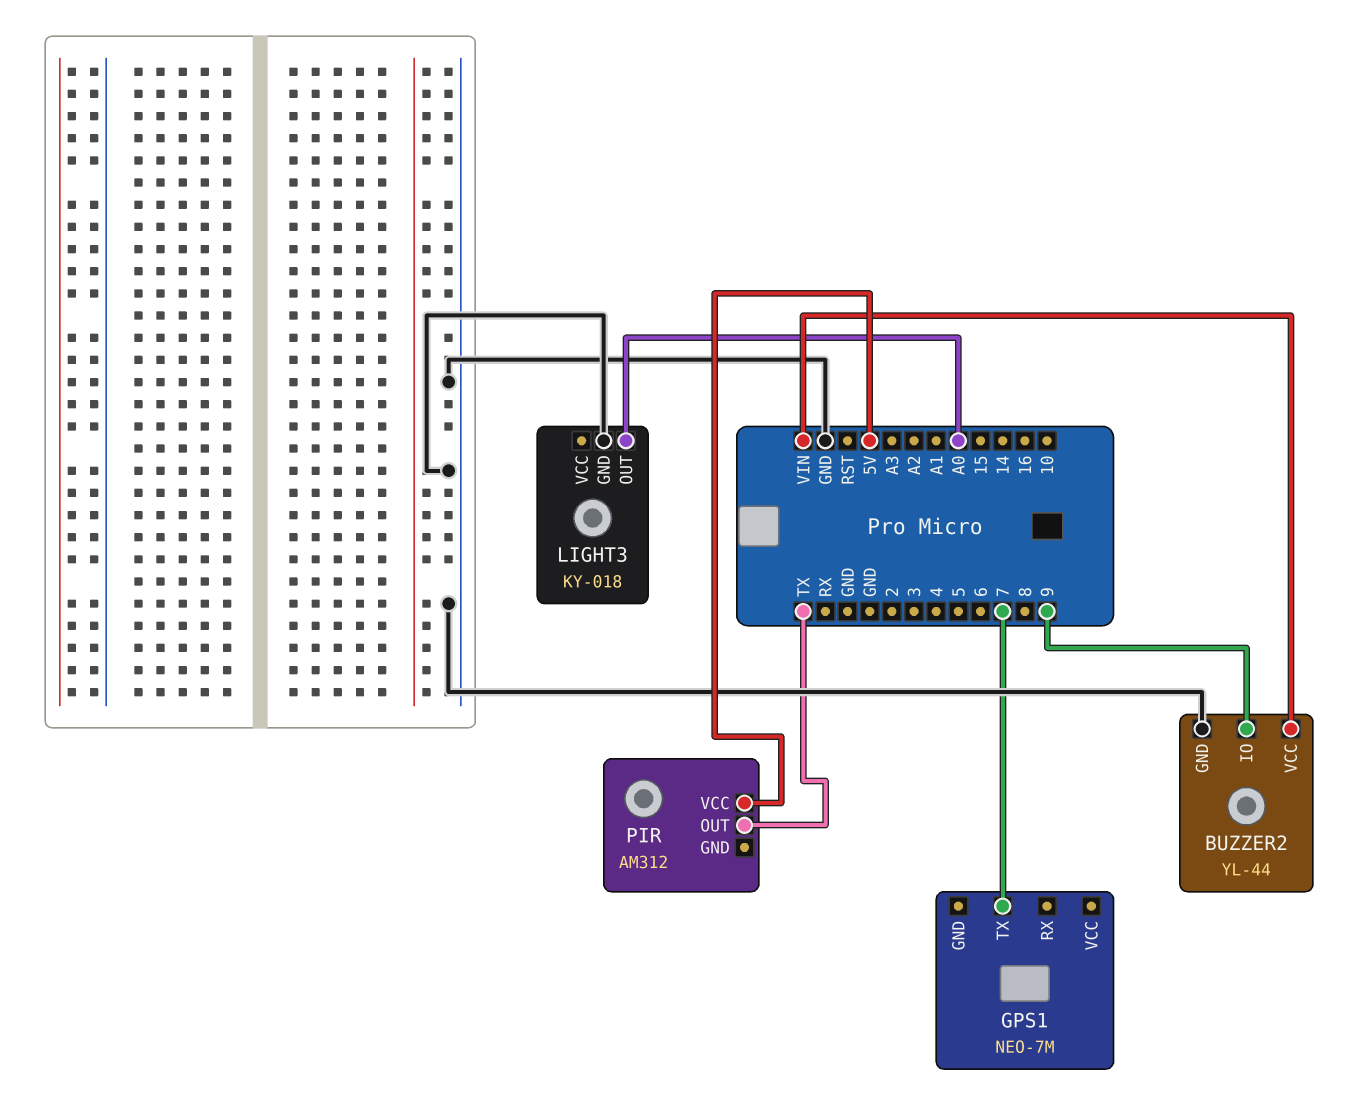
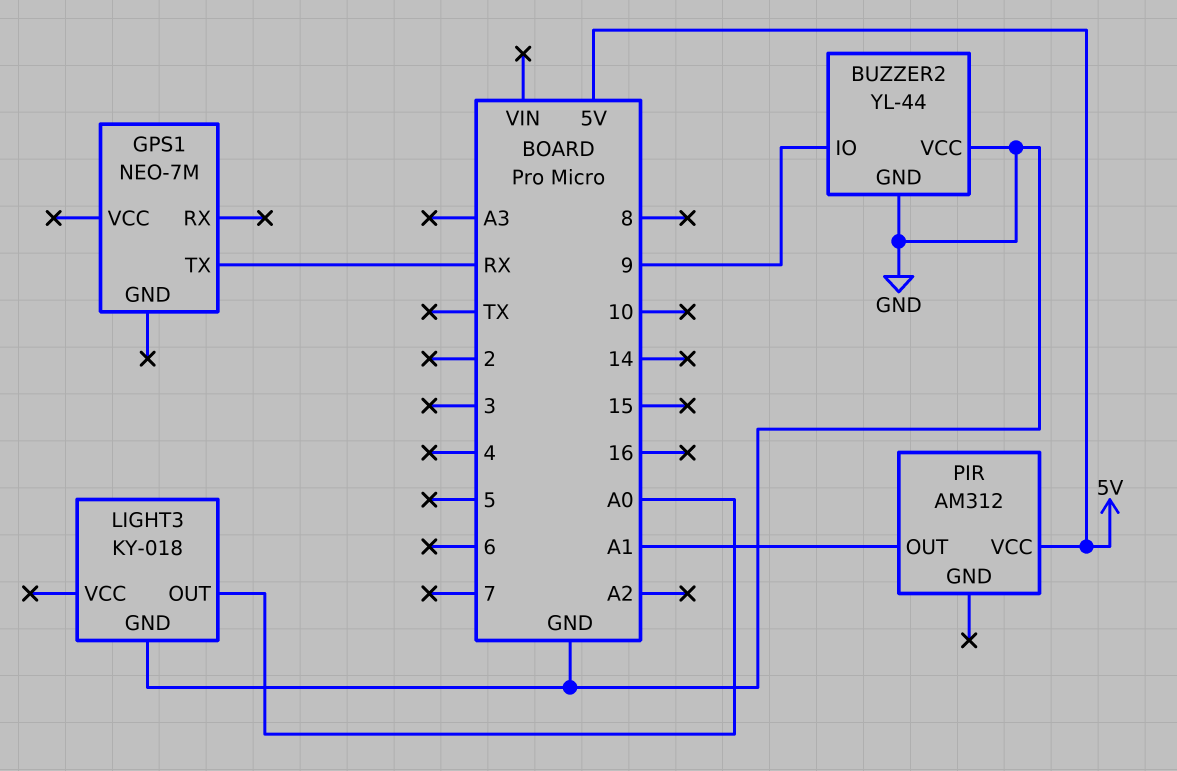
BUZZER2 pin VCC: VIN -> GND
GPS1 pin TX: 7 -> RX
PIR pin OUT: TX -> A1

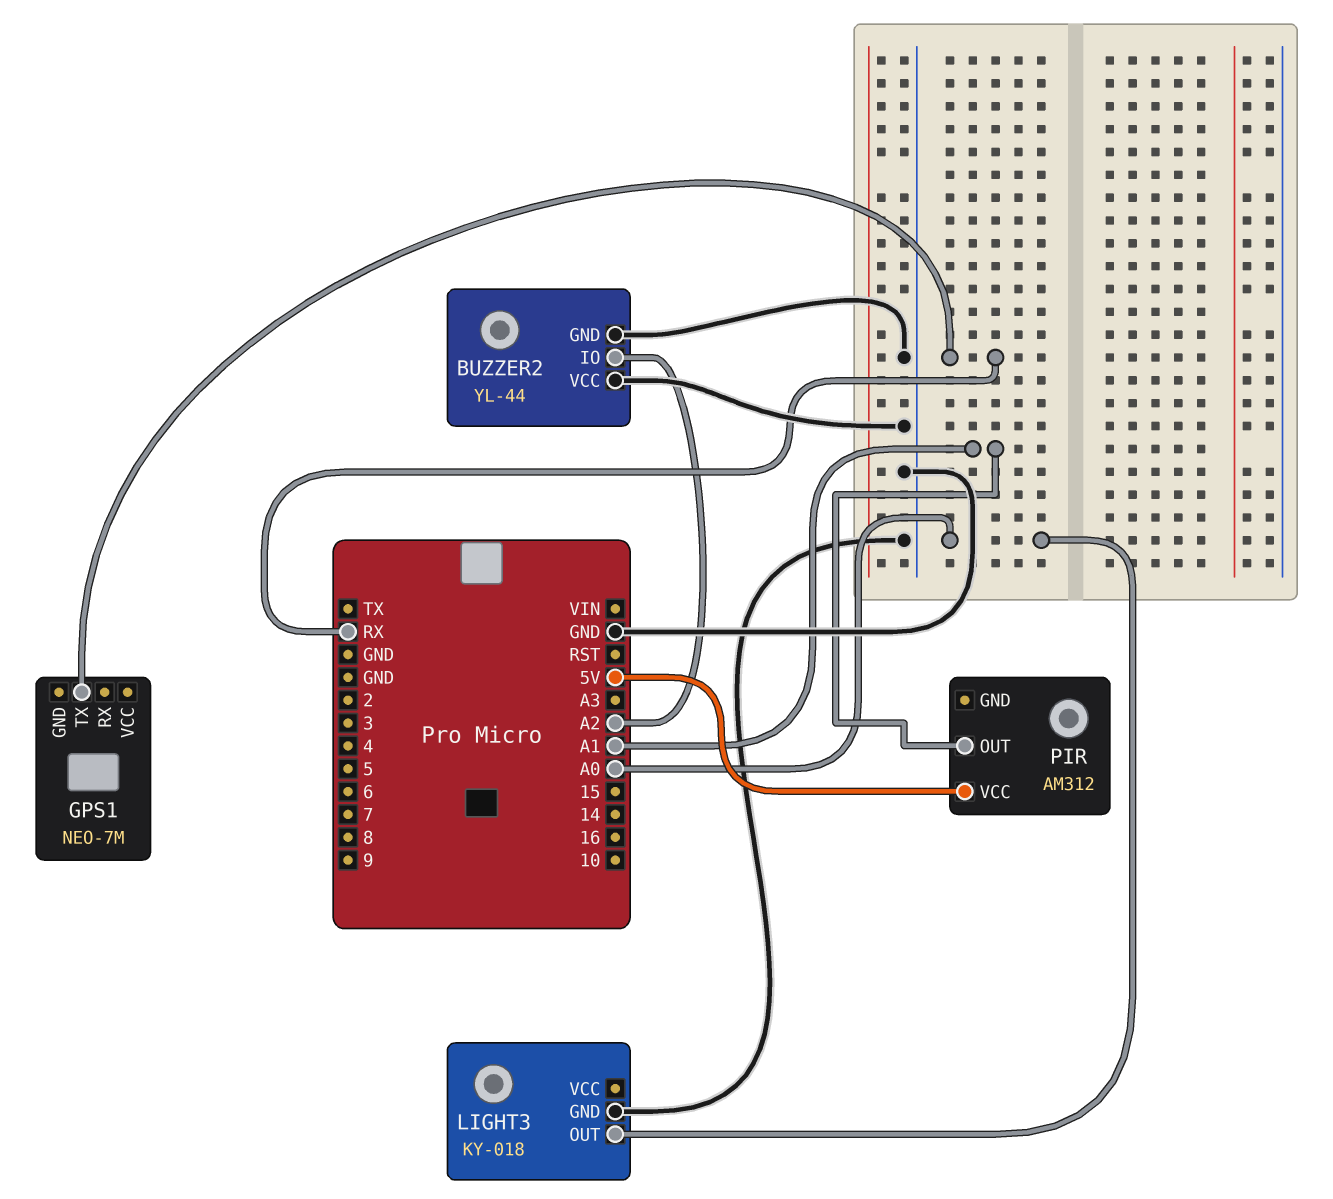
BUZZER2 pin IO: 9 -> A2

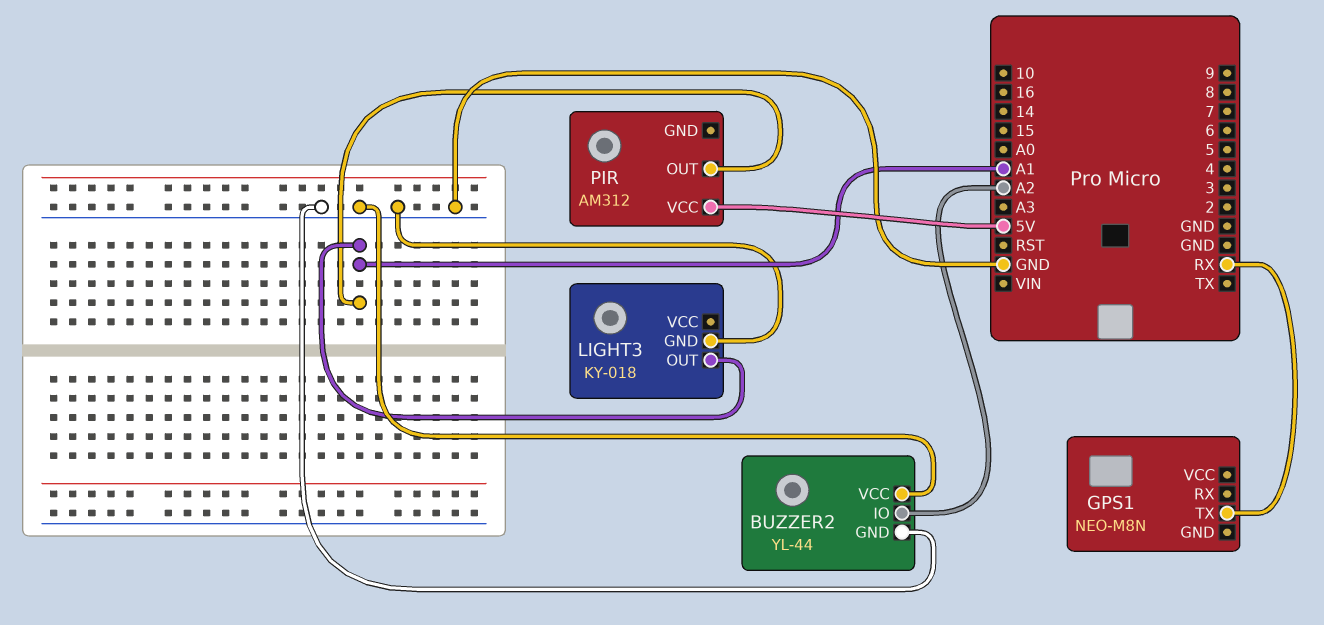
GPS1: NEO-7M -> NEO-M8N
LIGHT3 pin OUT: A0 -> A1

